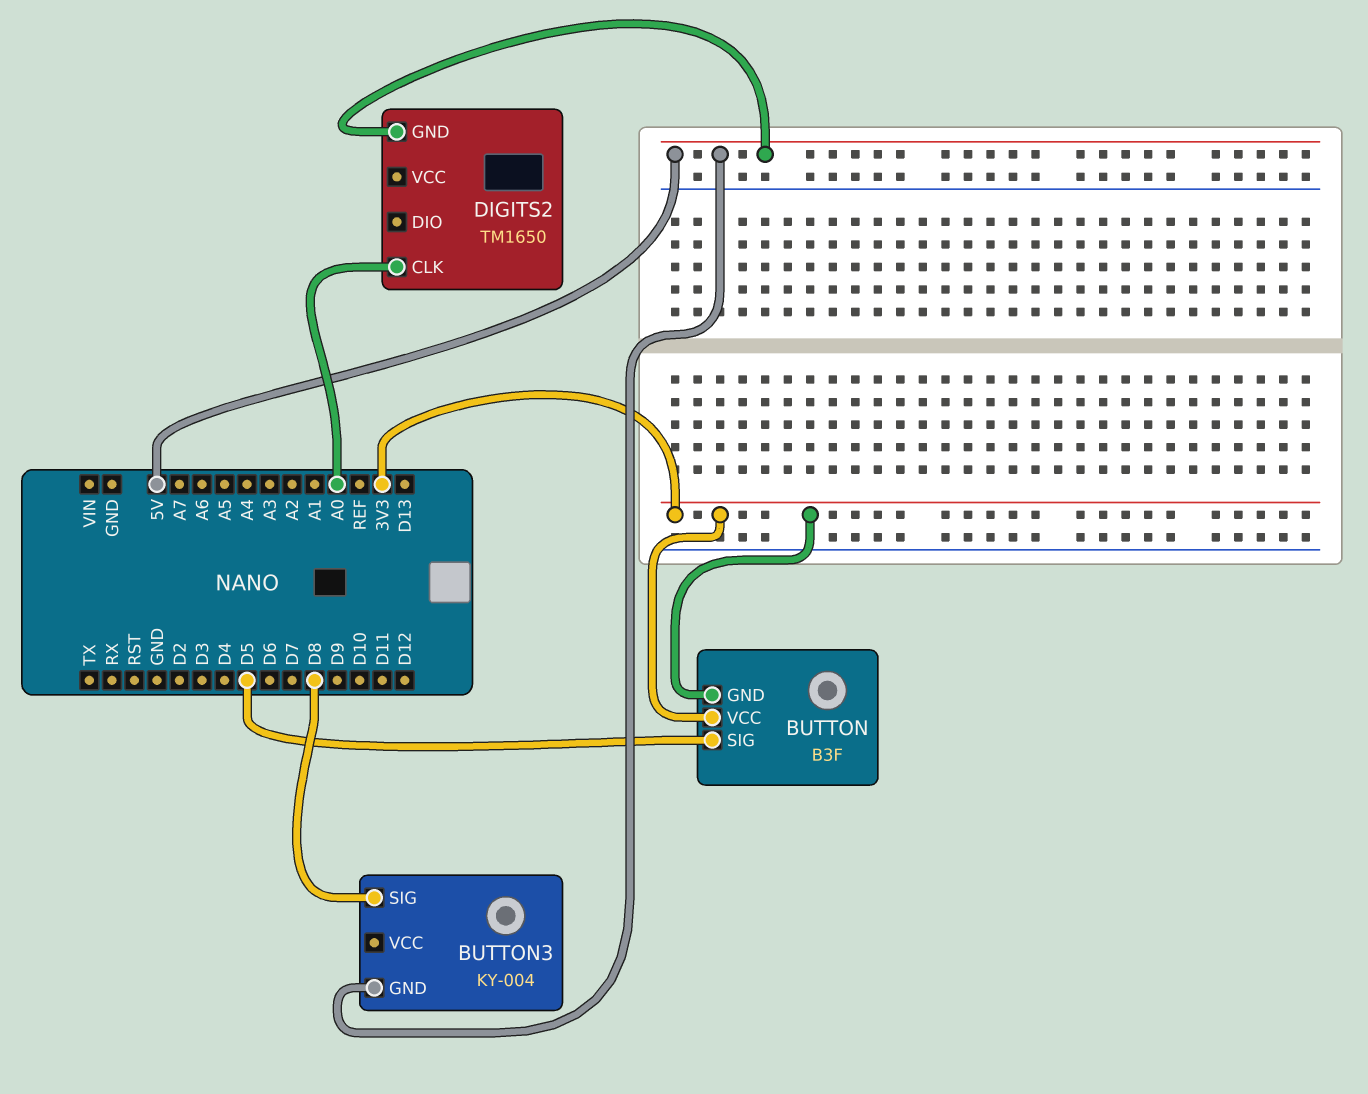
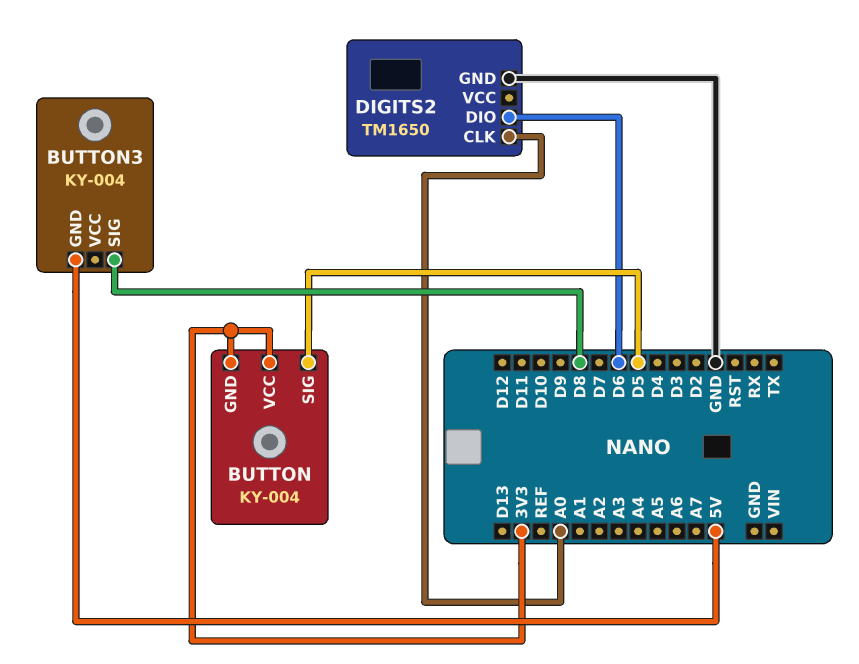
BUTTON: B3F -> KY-004
DIGITS2 pin DIO: none -> D6
DIGITS2 pin GND: 5V -> GND

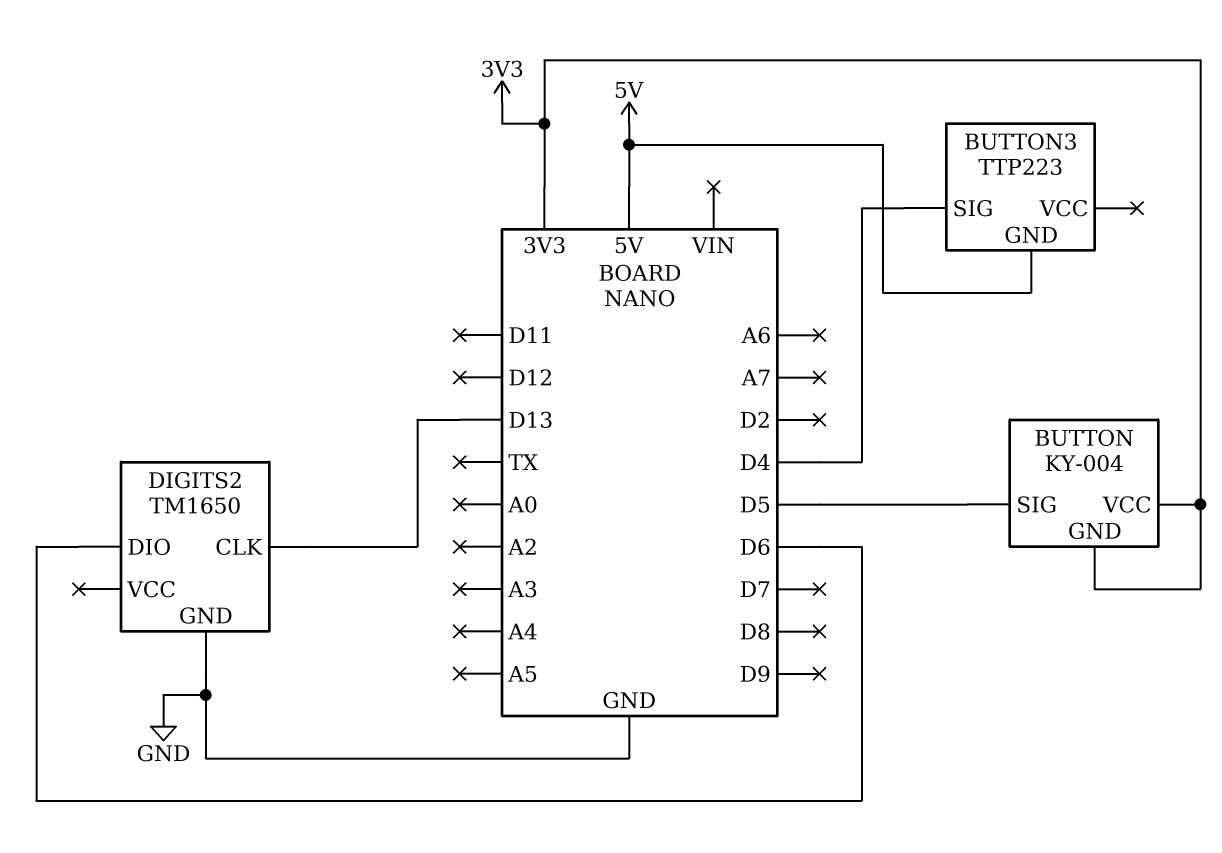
BUTTON3: KY-004 -> TTP223
BUTTON3 pin SIG: D8 -> D4
DIGITS2 pin CLK: A0 -> D13

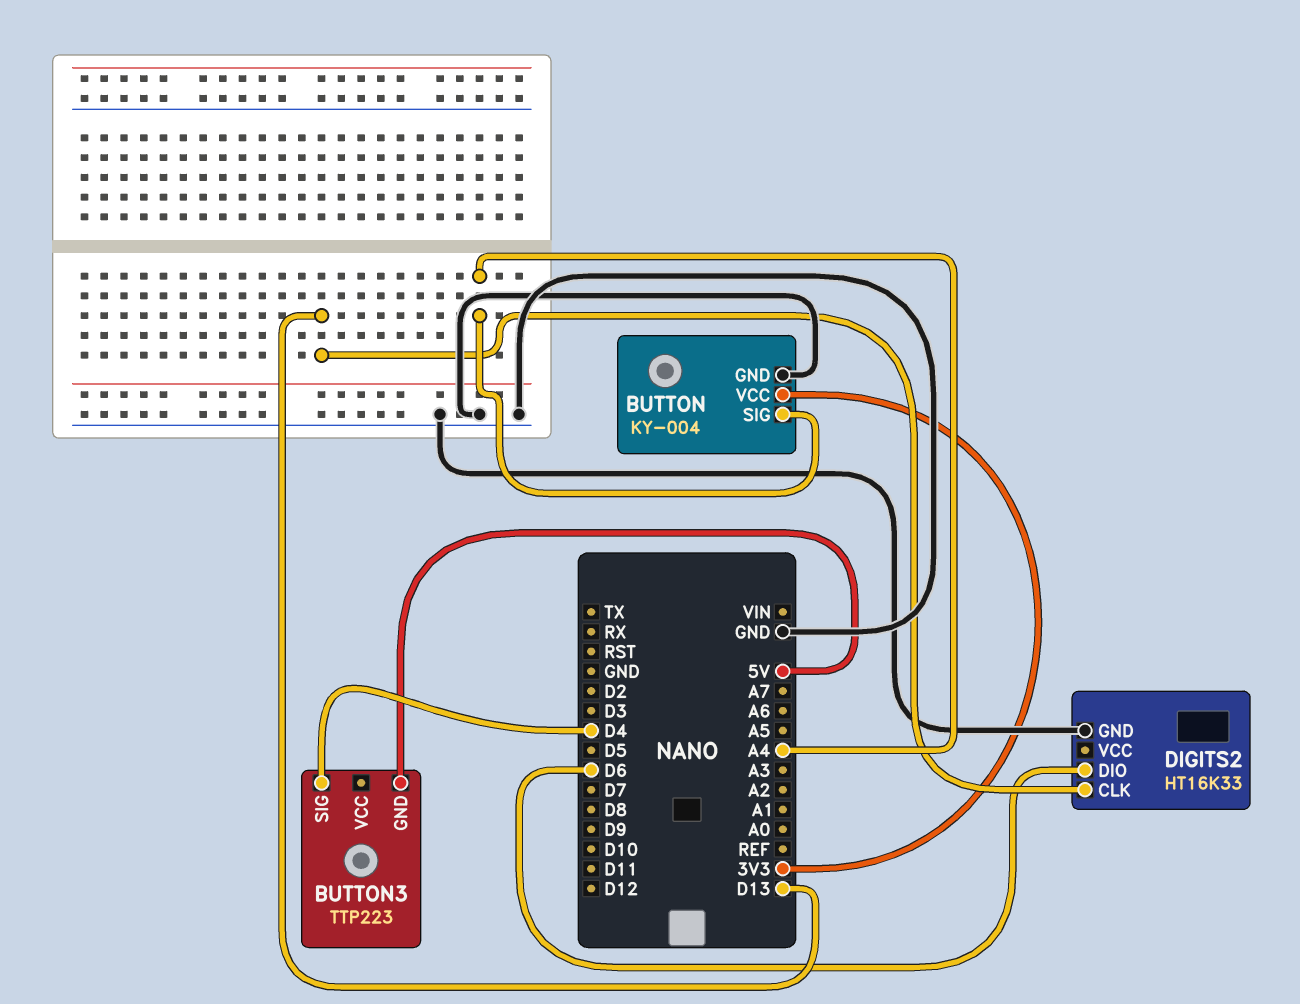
BUTTON pin GND: 3V3 -> GND
BUTTON pin SIG: D5 -> A4
DIGITS2: TM1650 -> HT16K33

